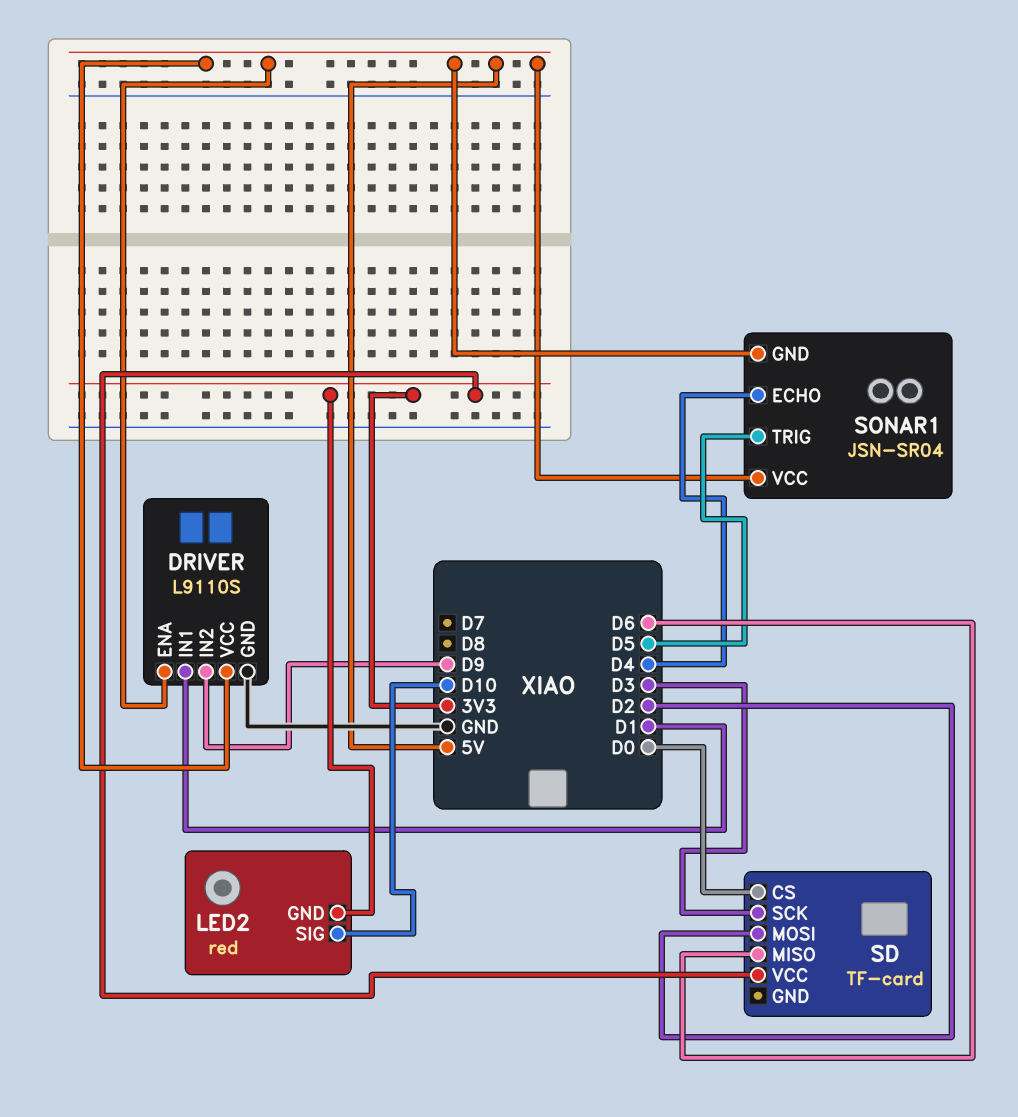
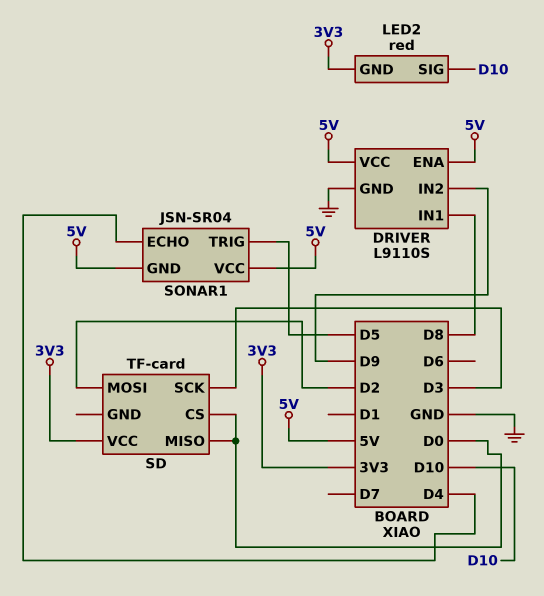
DRIVER pin IN1: D1 -> D8
SD pin MISO: D6 -> D0

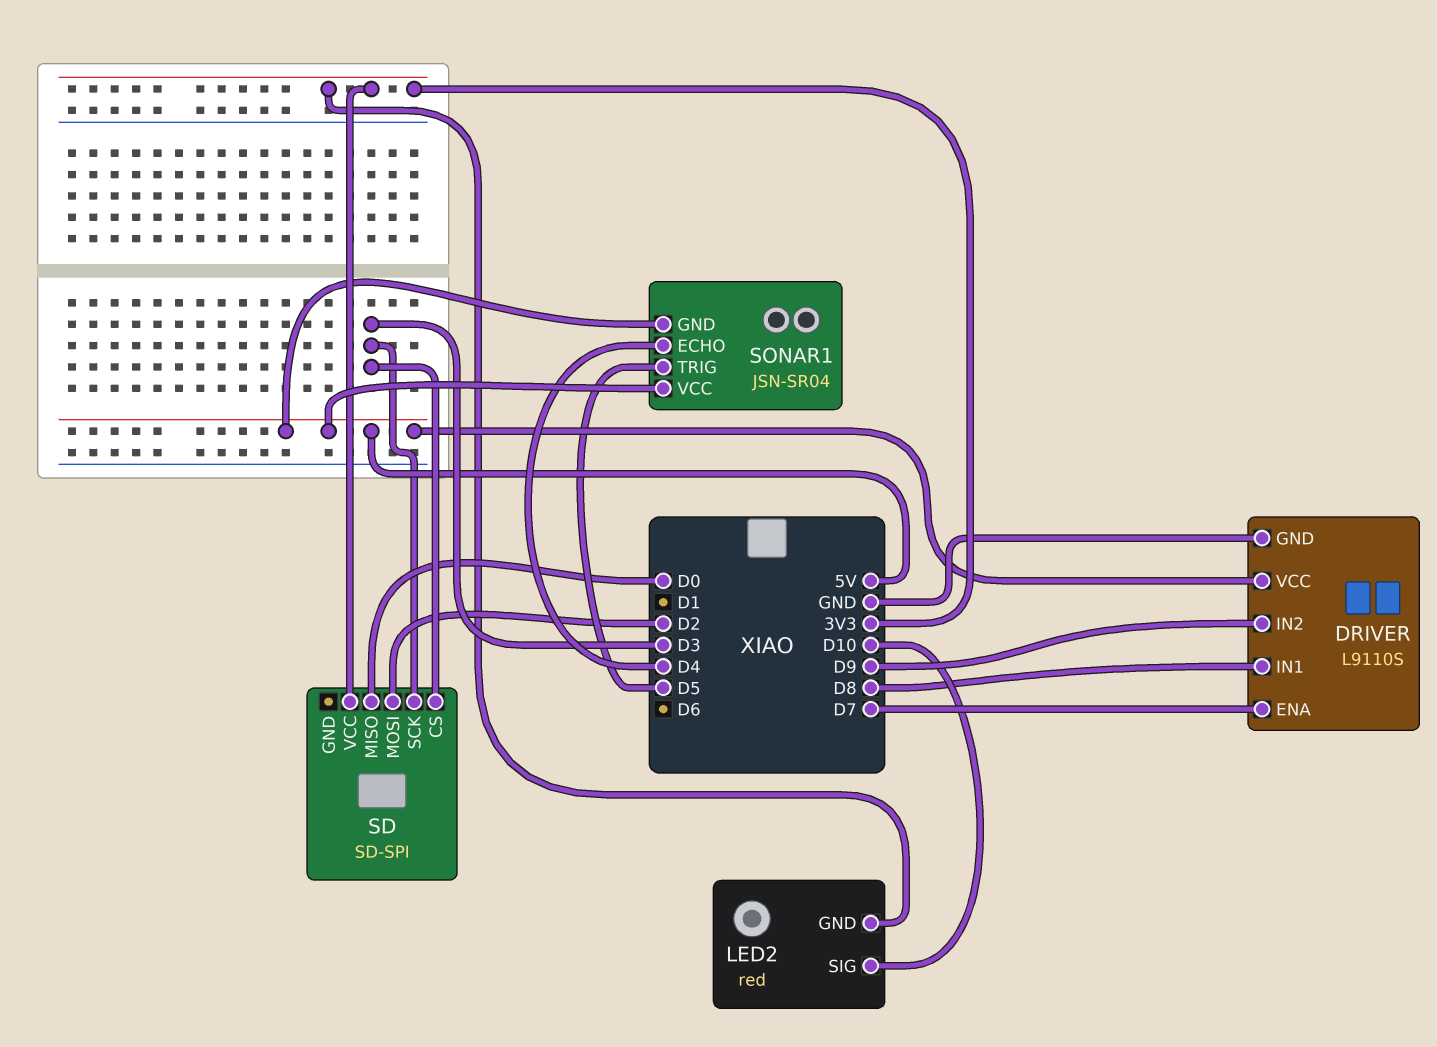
DRIVER pin ENA: 5V -> D7
SD: TF-card -> SD-SPI
SD pin CS: D0 -> D3

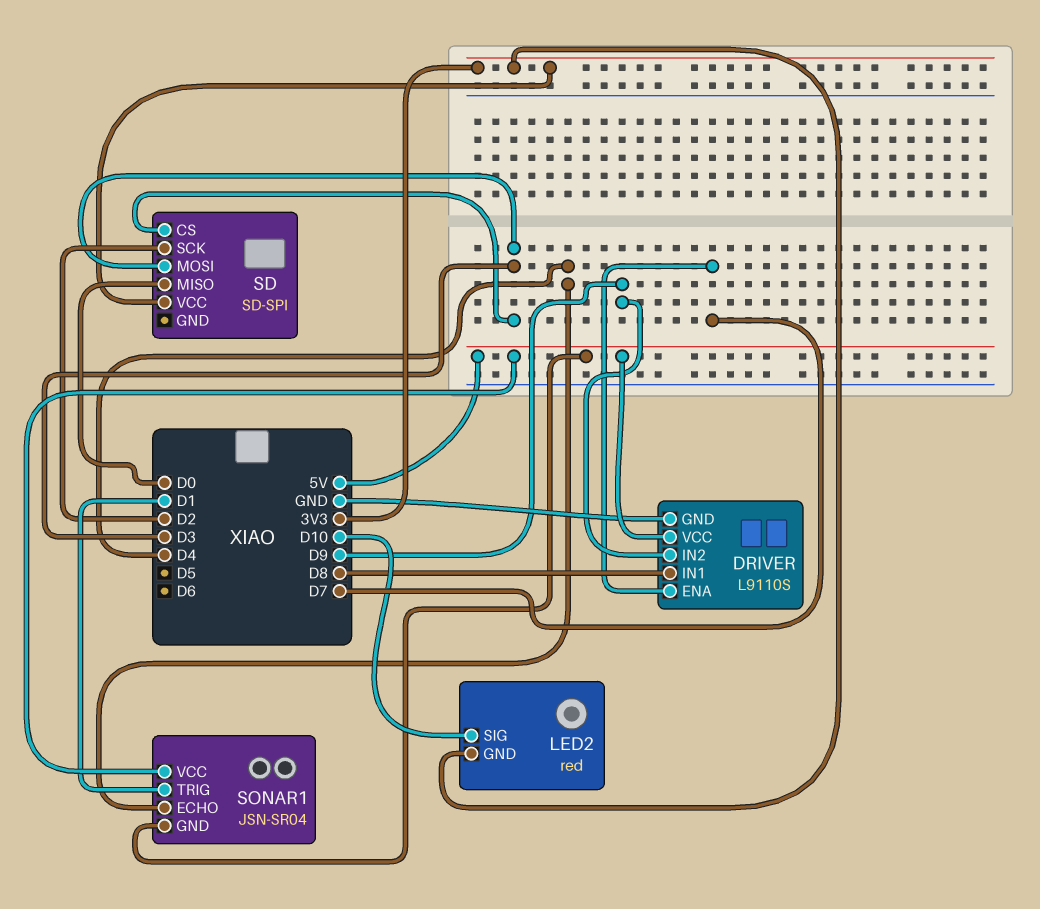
SD pin MOSI: D2 -> D3
SD pin SCK: D3 -> D2
SONAR1 pin TRIG: D5 -> D1

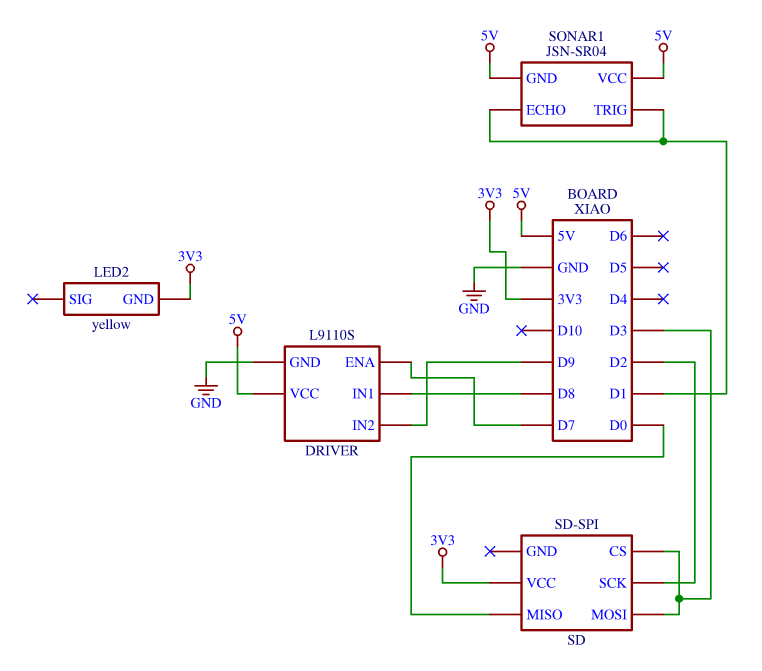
LED2: red -> yellow
LED2 pin SIG: D10 -> none
SONAR1 pin ECHO: D4 -> D1

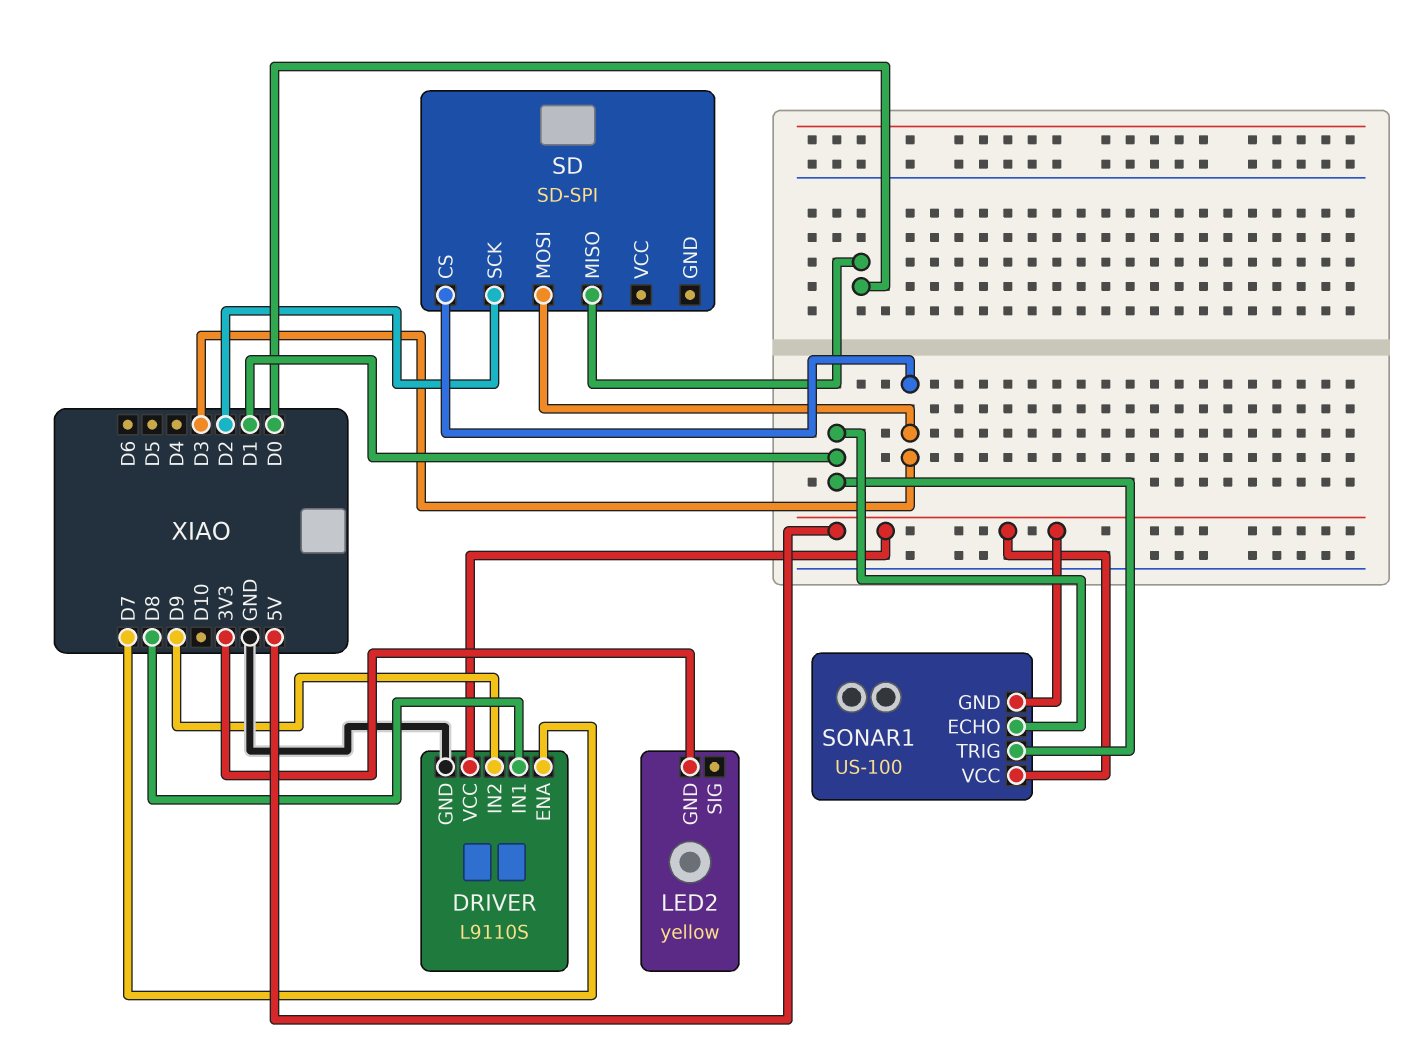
SD pin VCC: 3V3 -> none
SONAR1: JSN-SR04 -> US-100

